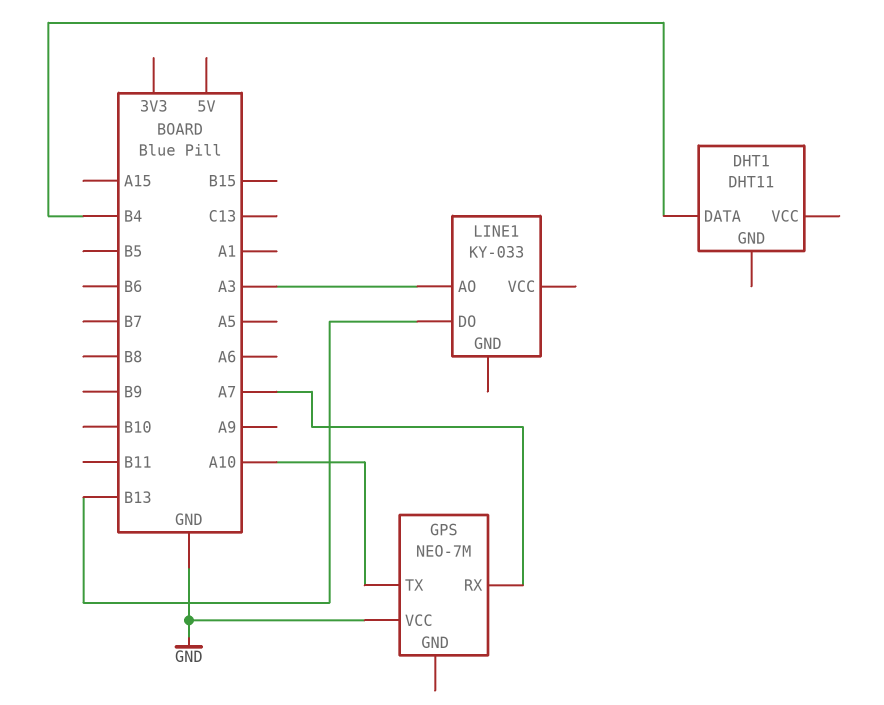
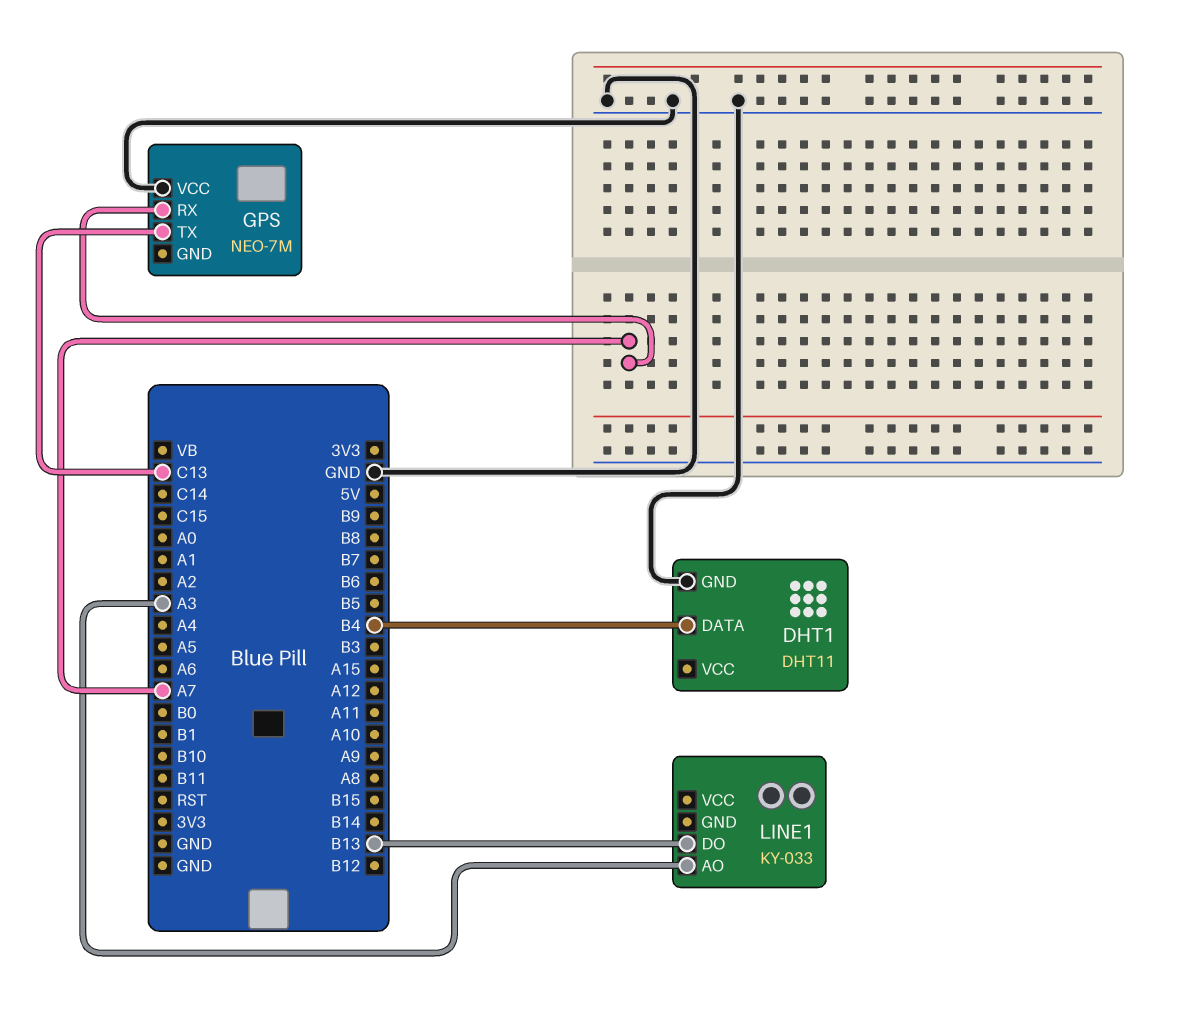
DHT1 pin GND: none -> GND
GPS pin TX: A10 -> C13

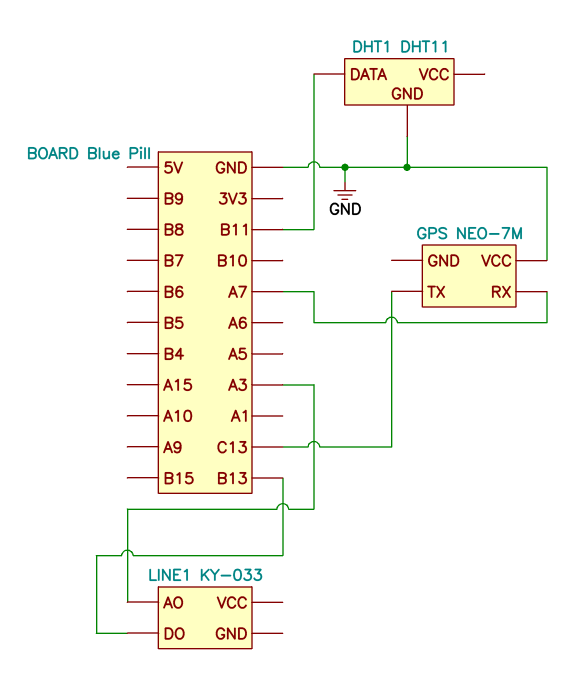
DHT1 pin DATA: B4 -> B11

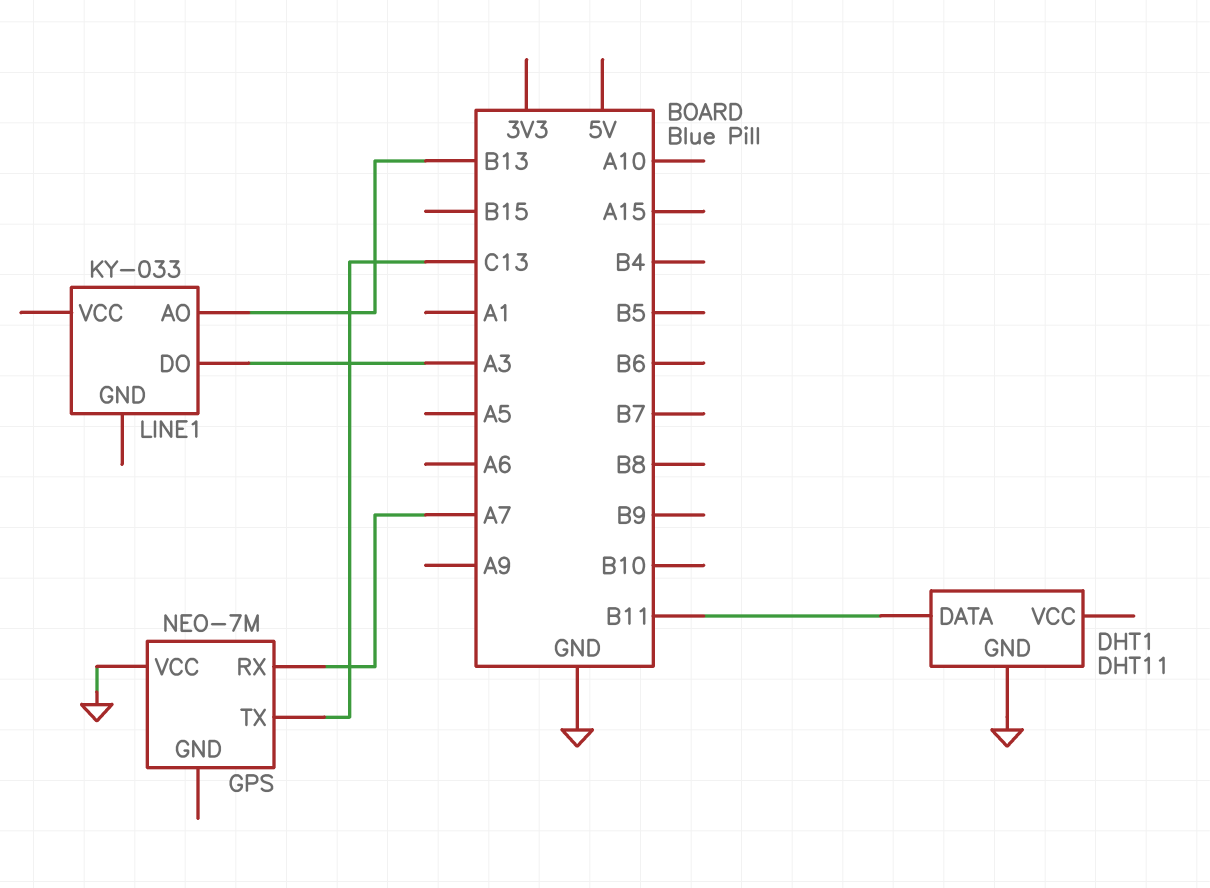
LINE1 pin AO: A3 -> B13
LINE1 pin DO: B13 -> A3

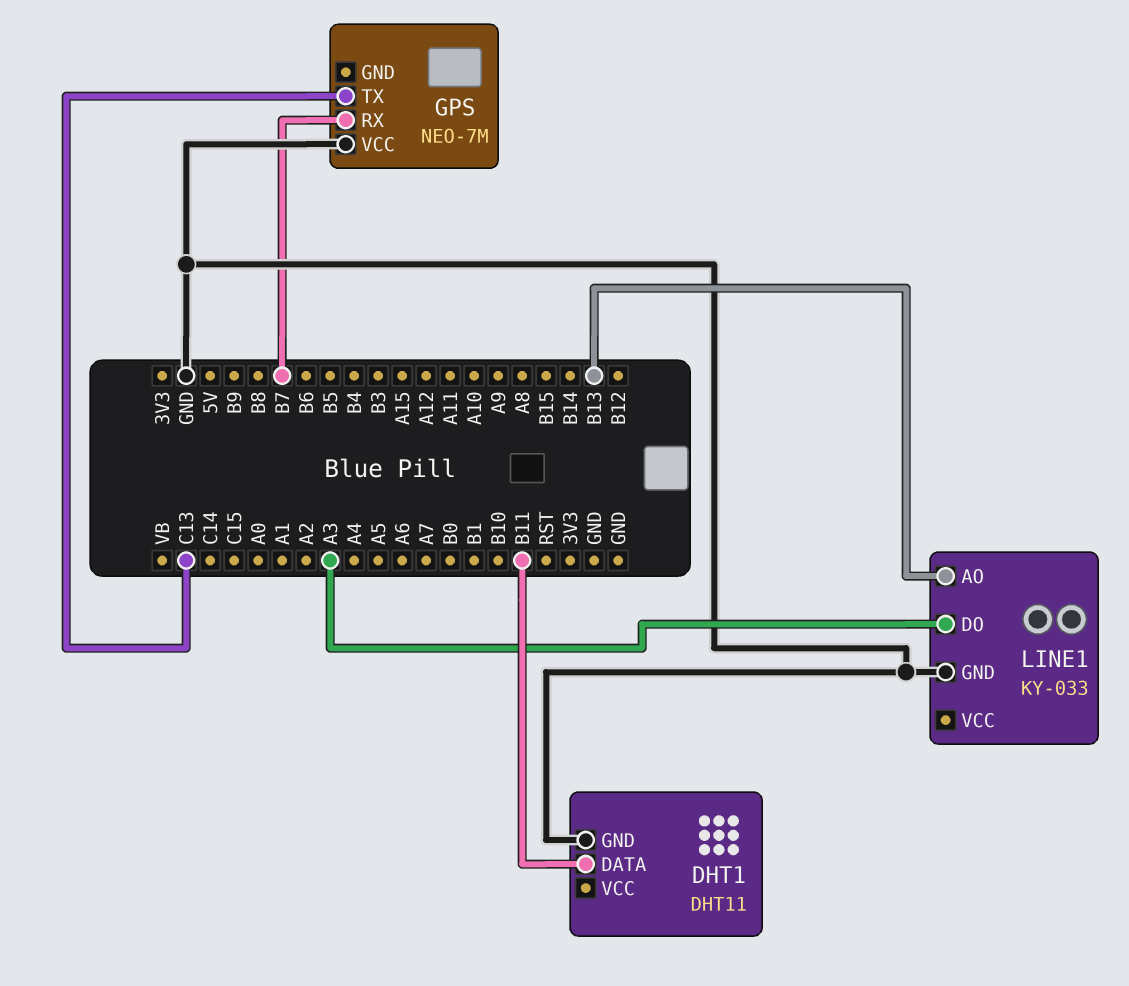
GPS pin RX: A7 -> B7
LINE1 pin GND: none -> GND

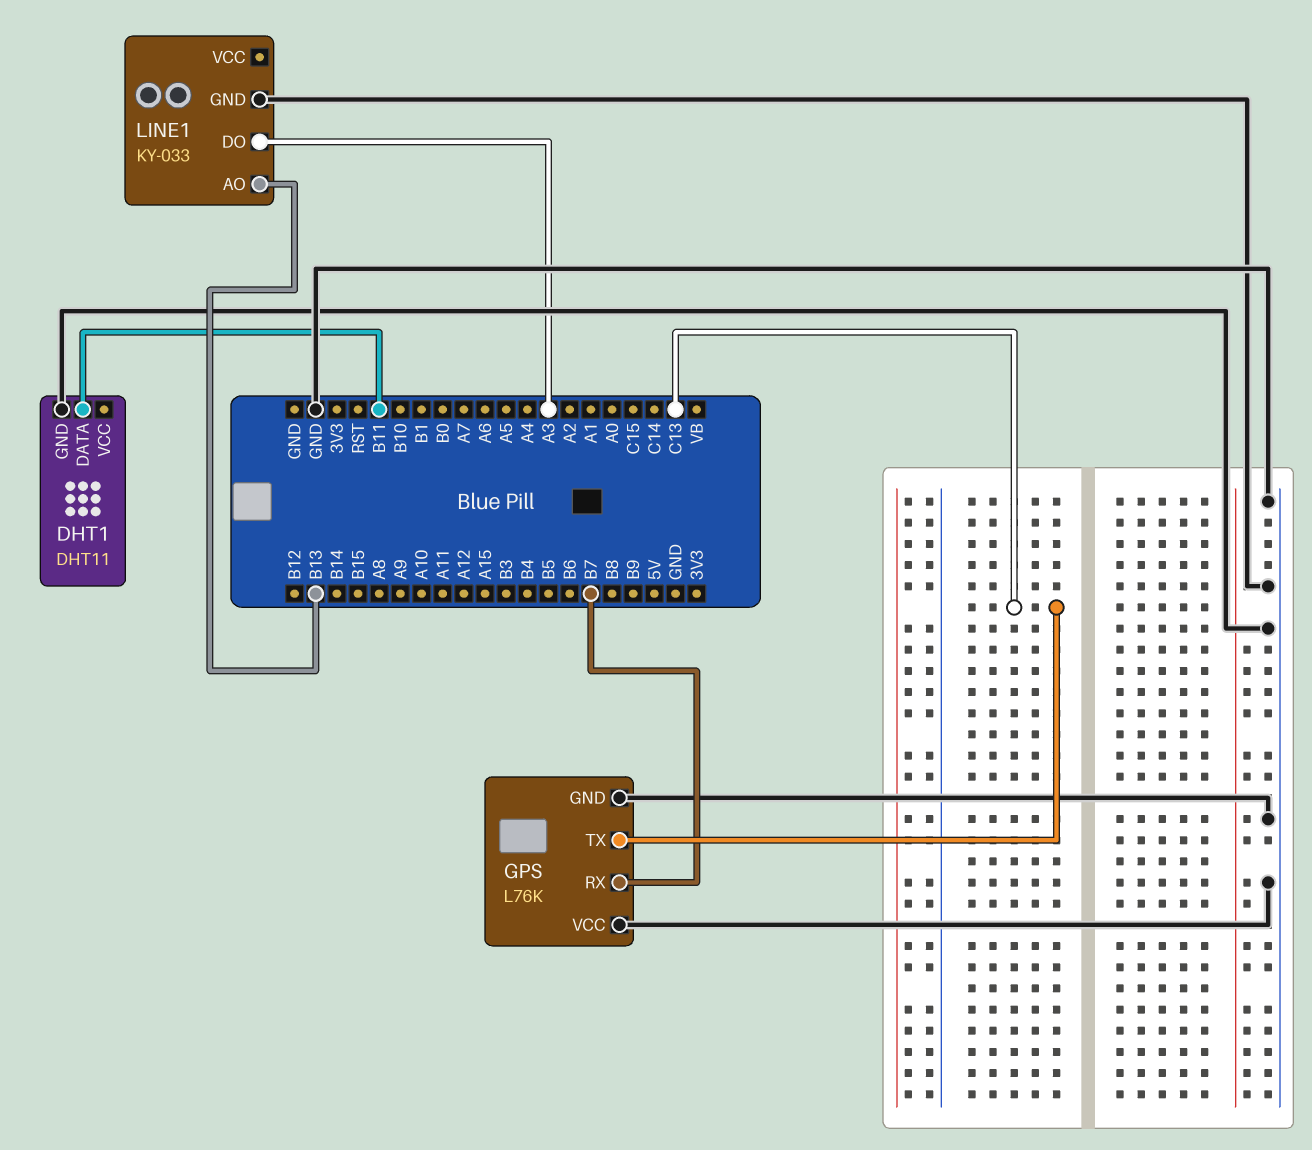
GPS: NEO-7M -> L76K
GPS pin GND: none -> GND

